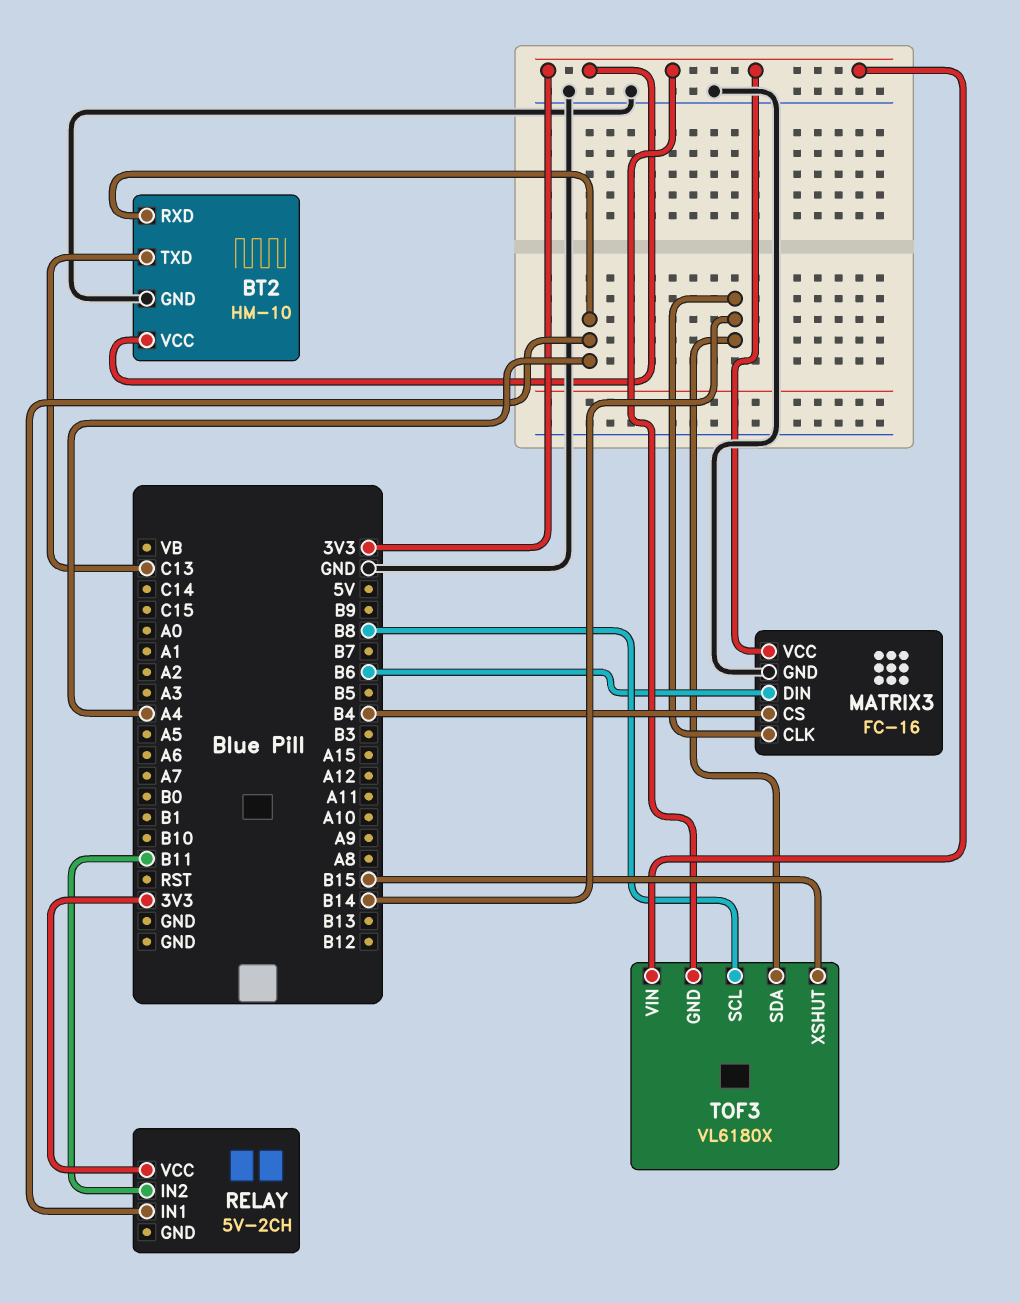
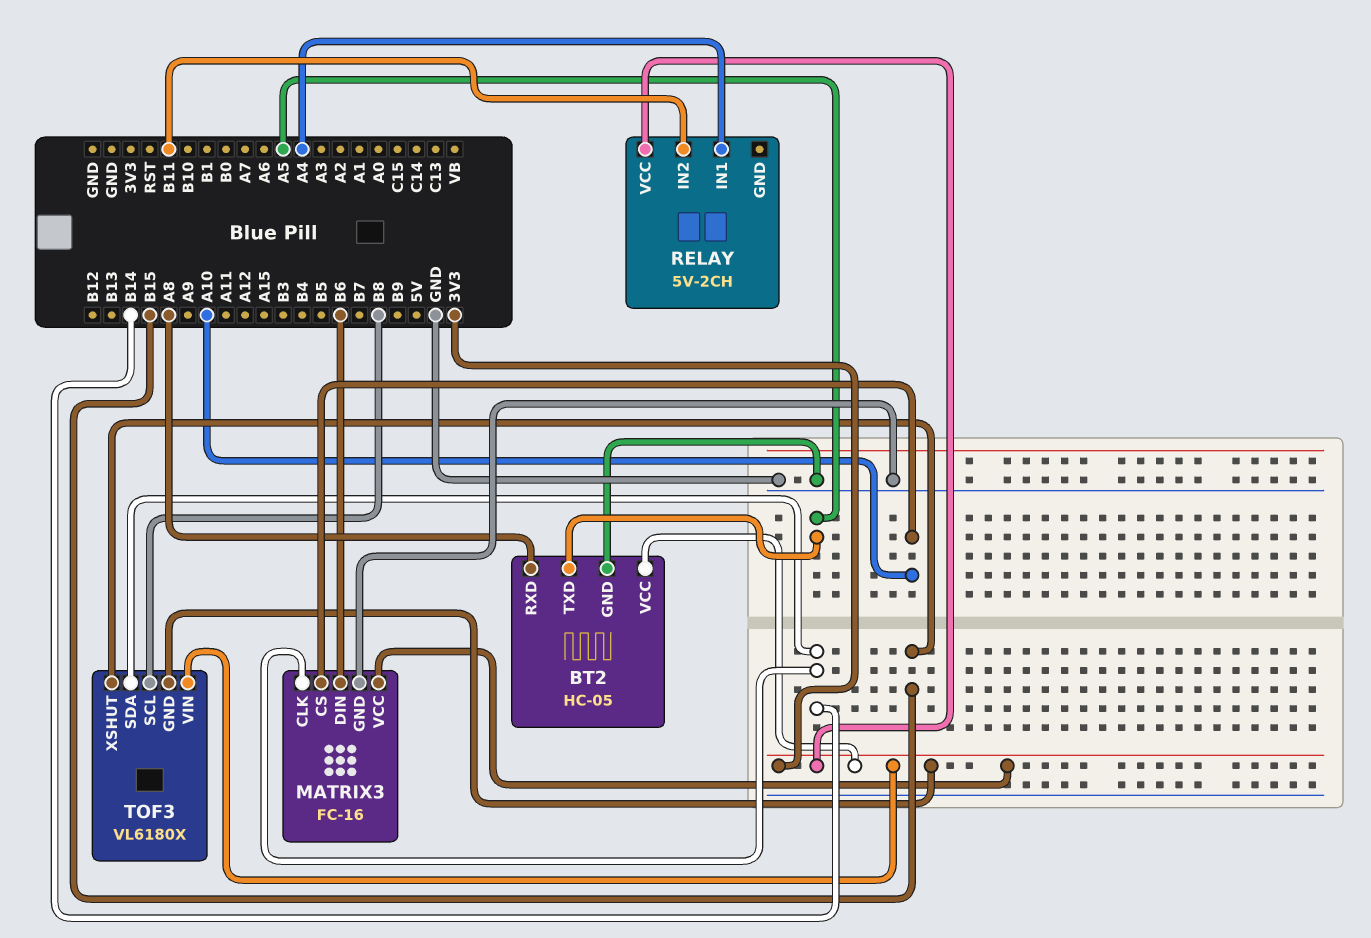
BT2: HM-10 -> HC-05
BT2 pin RXD: A4 -> A8
BT2 pin TXD: C13 -> A5
MATRIX3 pin CS: B4 -> A10

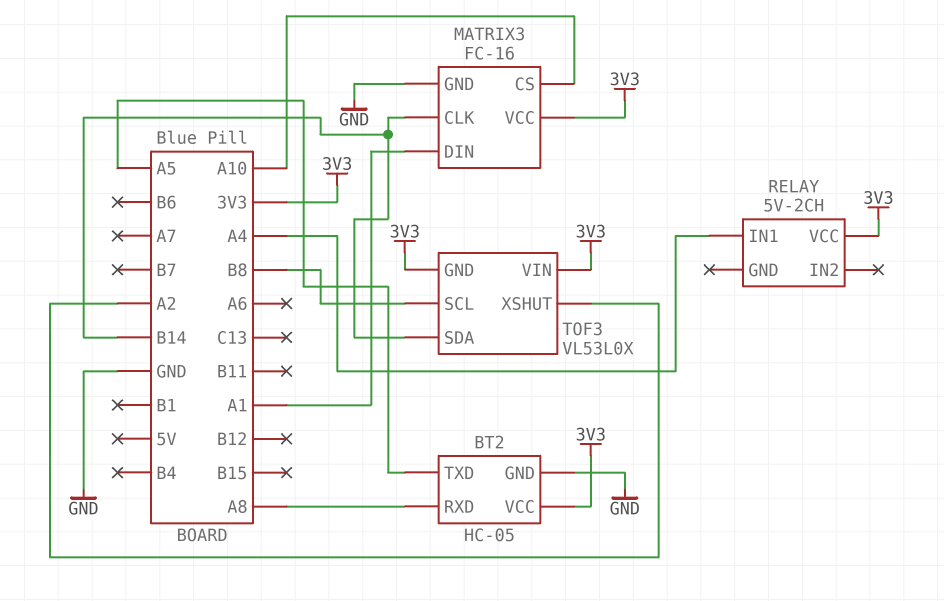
MATRIX3 pin DIN: B6 -> A1
RELAY pin IN2: B11 -> none
TOF3: VL6180X -> VL53L0X
TOF3 pin XSHUT: B15 -> A2

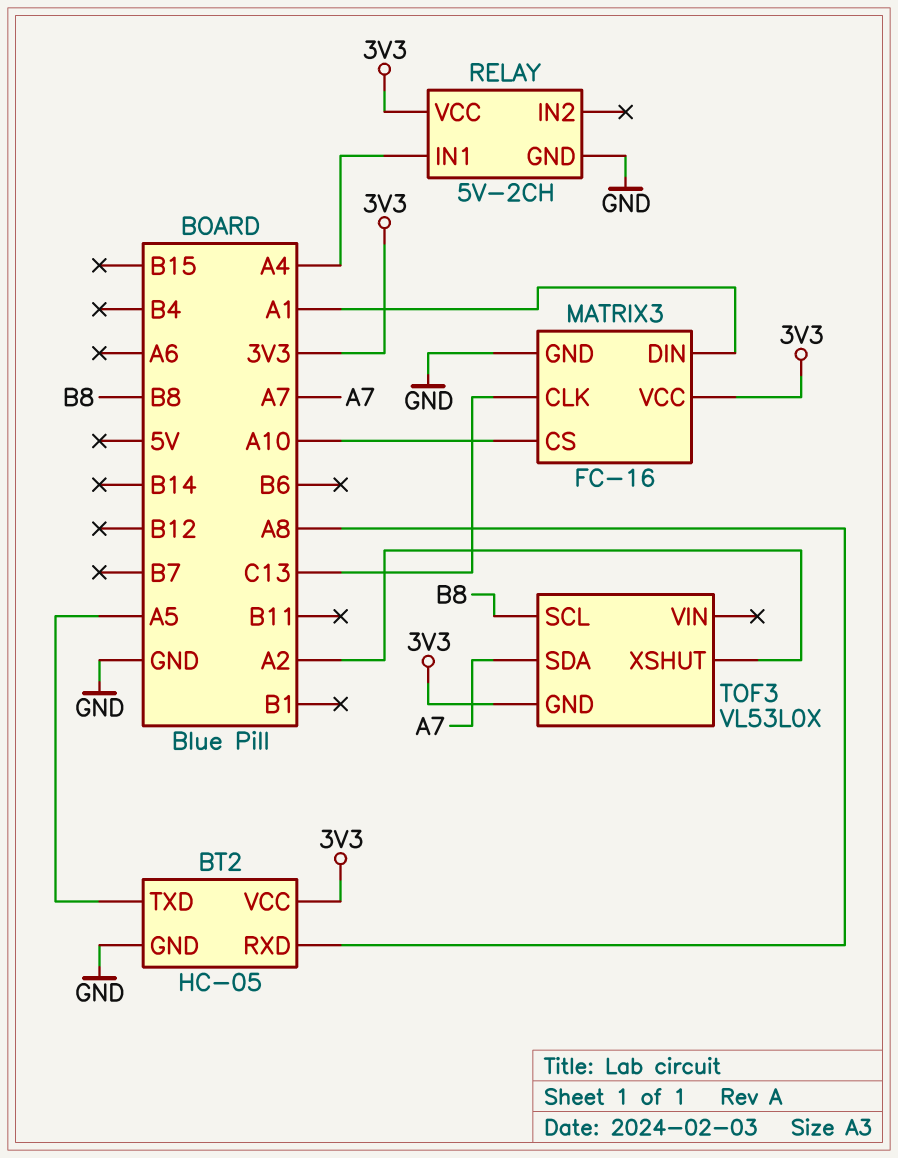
MATRIX3 pin CLK: B14 -> C13
RELAY pin GND: none -> GND
TOF3 pin SDA: B14 -> A7
TOF3 pin VIN: 3V3 -> none

